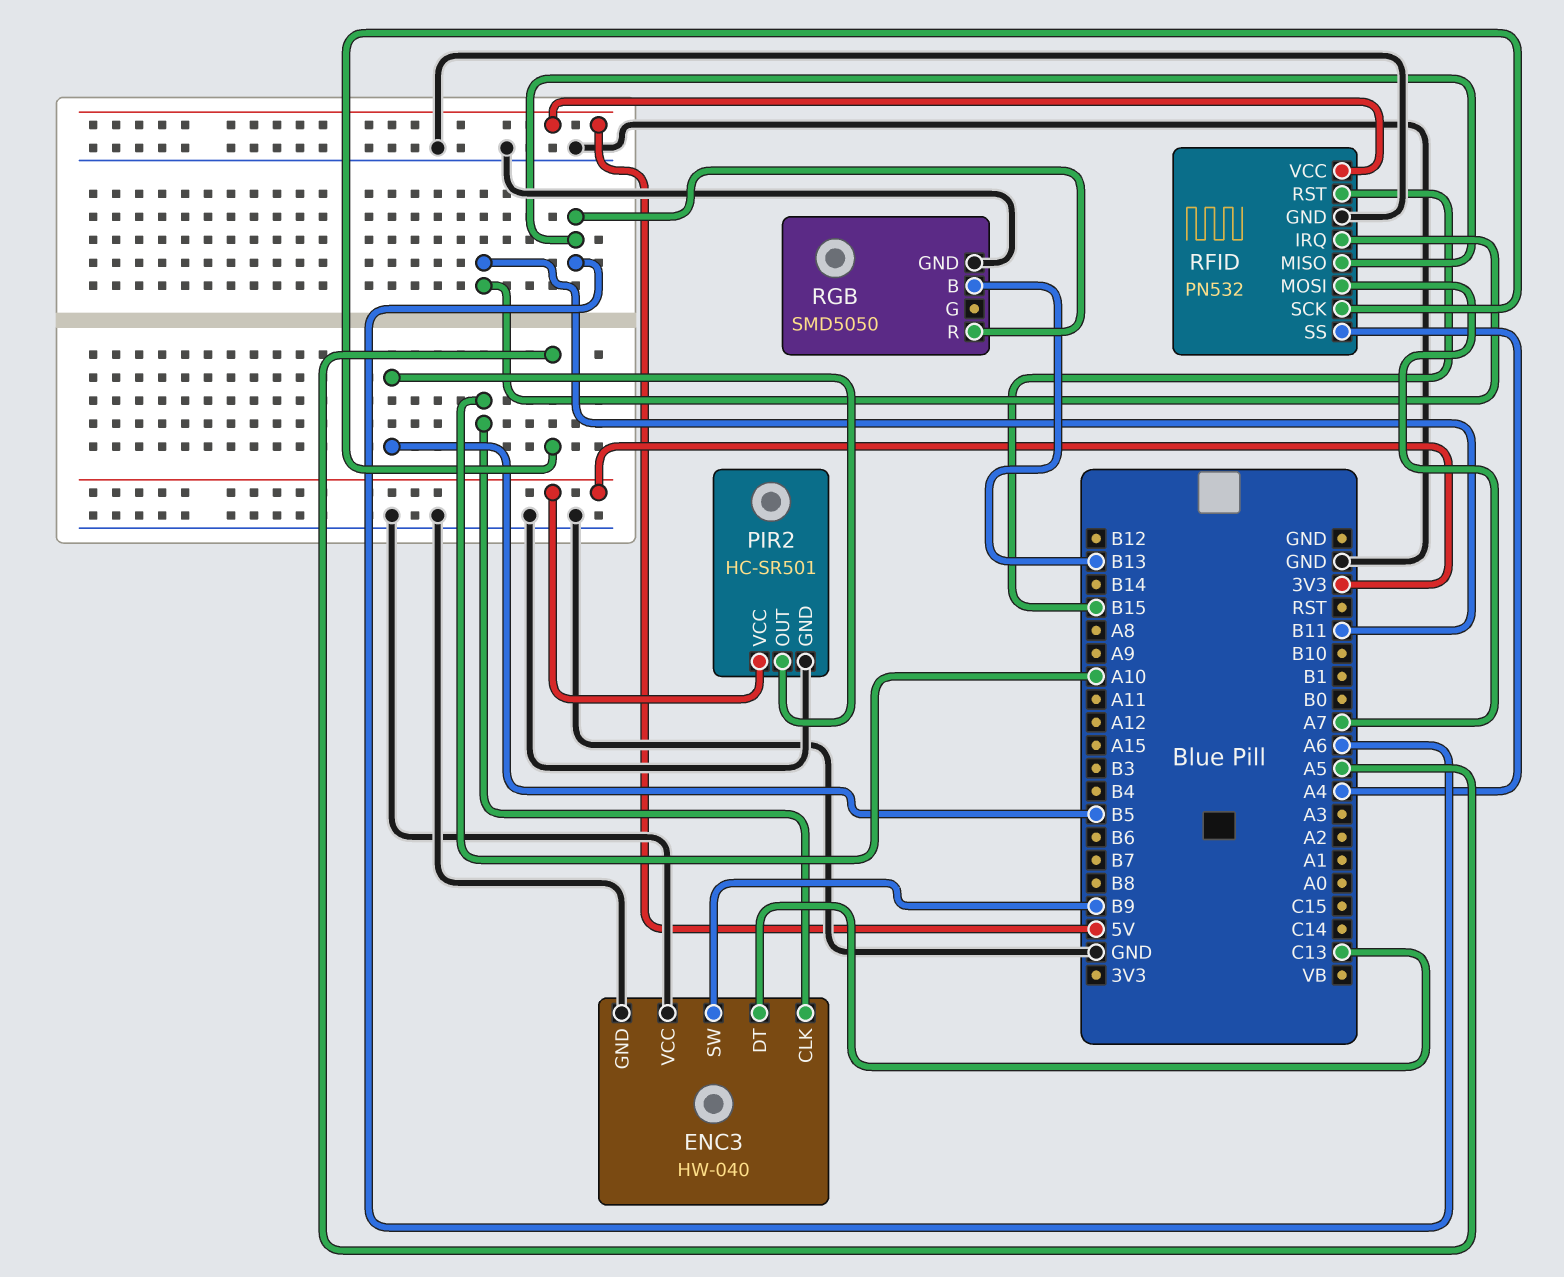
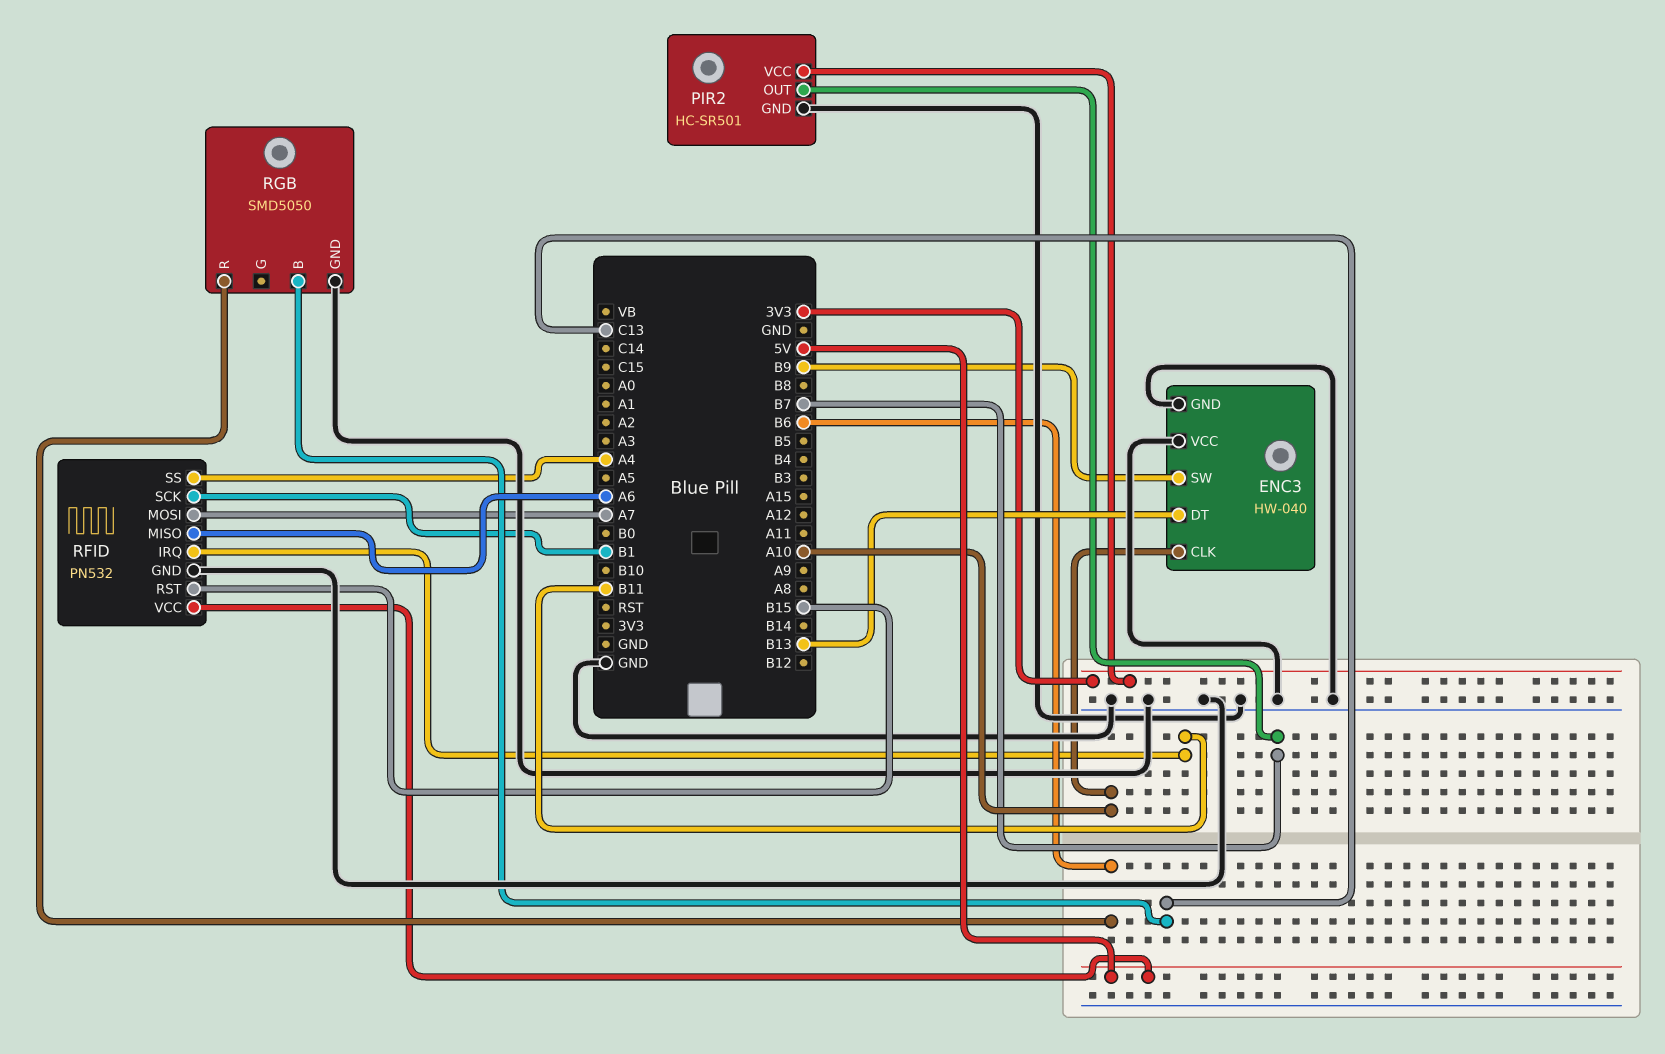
ENC3 pin DT: C13 -> B13
PIR2 pin OUT: B5 -> B7
RFID pin SCK: A5 -> B1
RGB pin B: B13 -> C13
RGB pin R: A6 -> B6

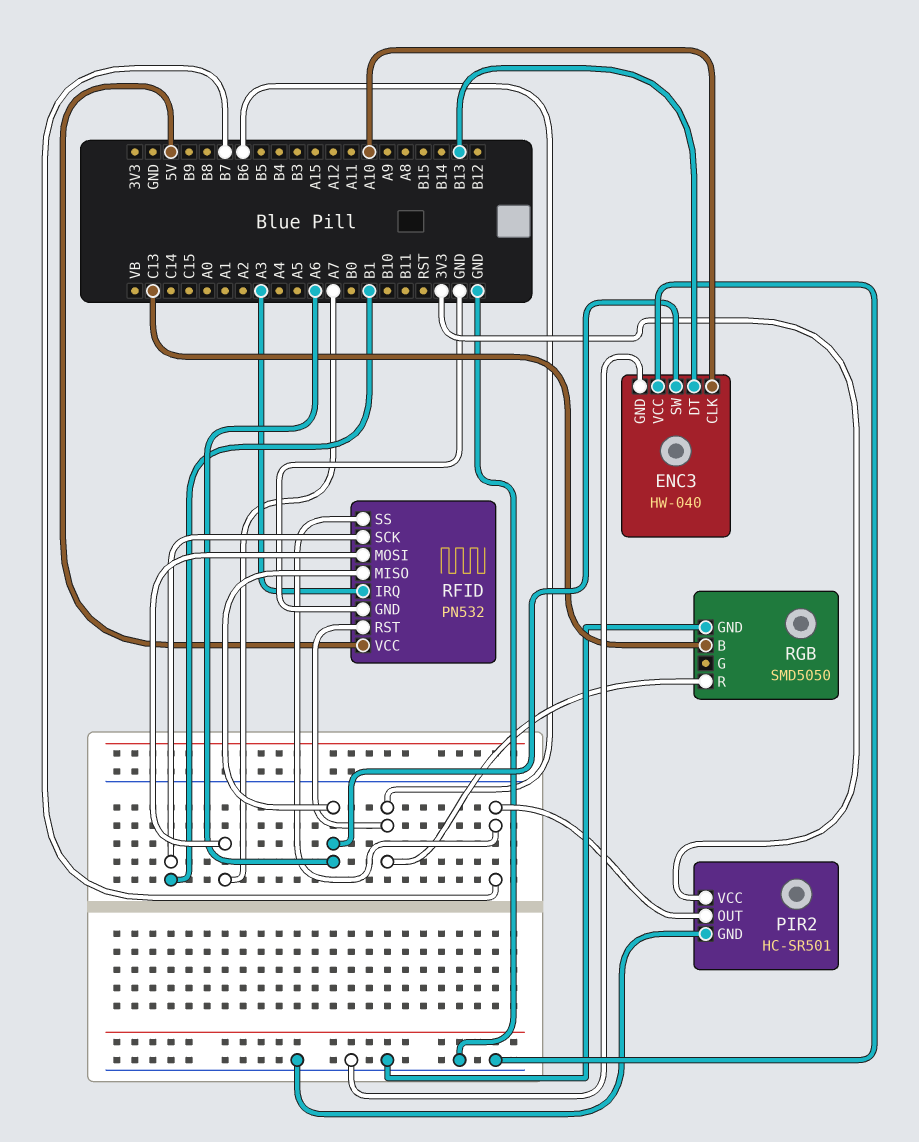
ENC3 pin SW: B9 -> A6
RFID pin IRQ: B11 -> A3
RFID pin RST: B15 -> B6
RFID pin SS: A4 -> B7

